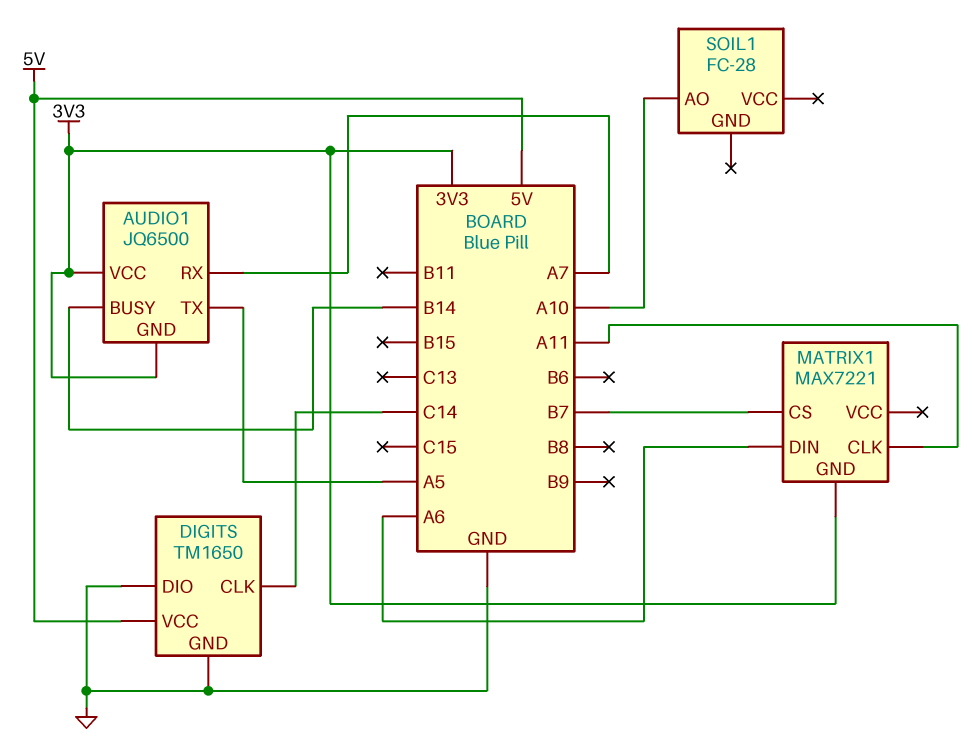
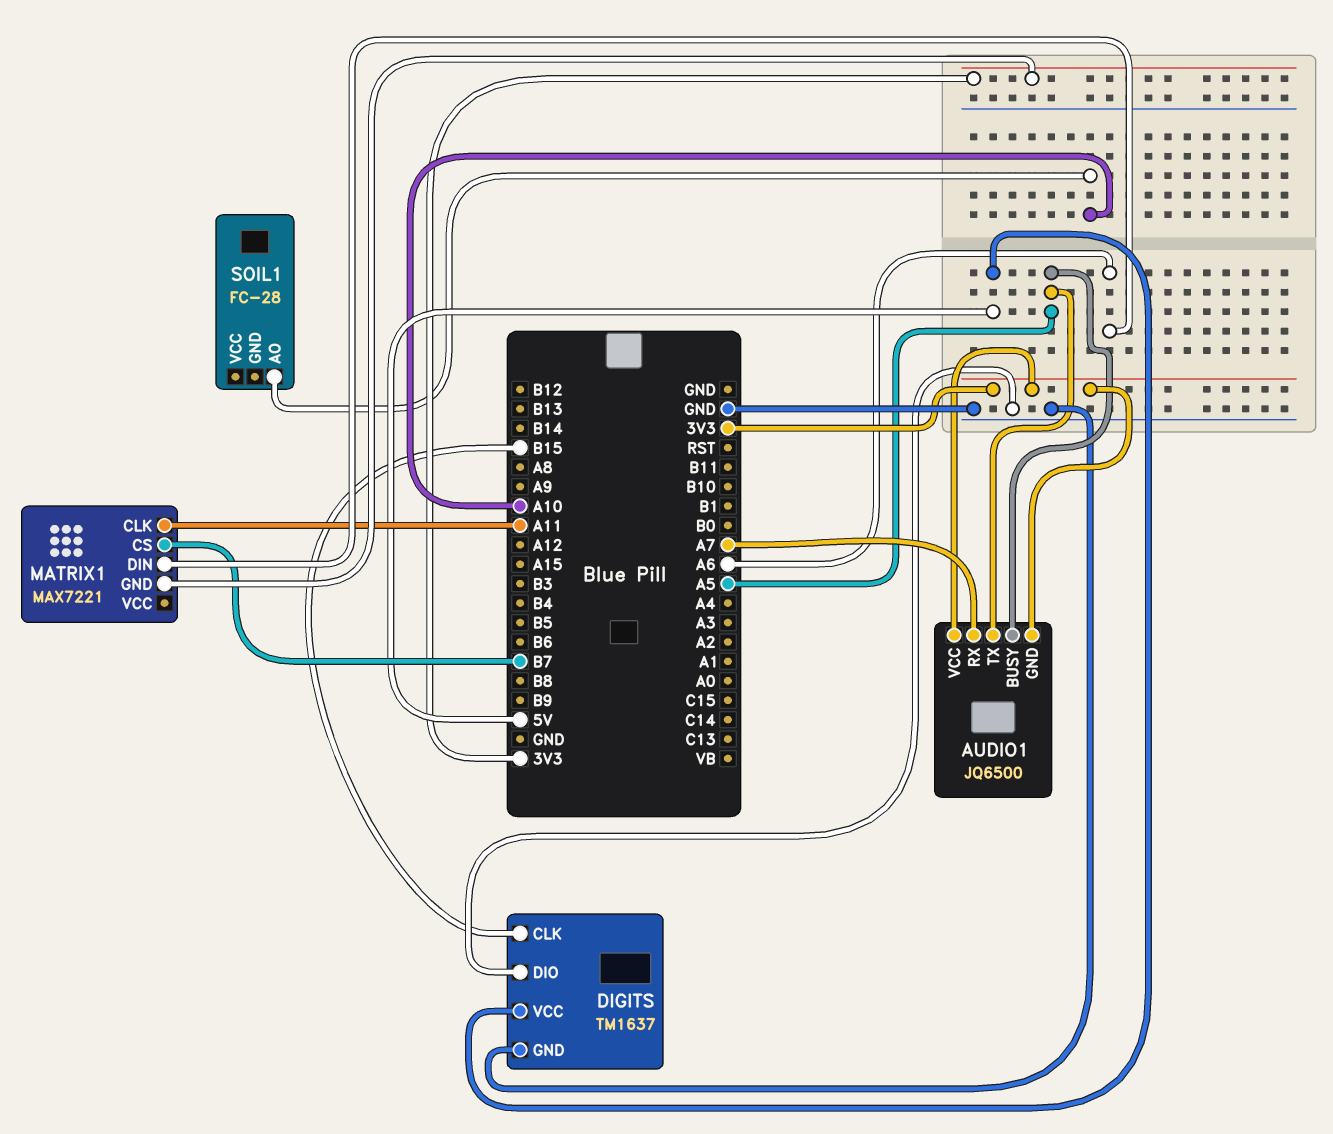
AUDIO1 pin BUSY: B14 -> A5
DIGITS: TM1650 -> TM1637
DIGITS pin CLK: C14 -> B15

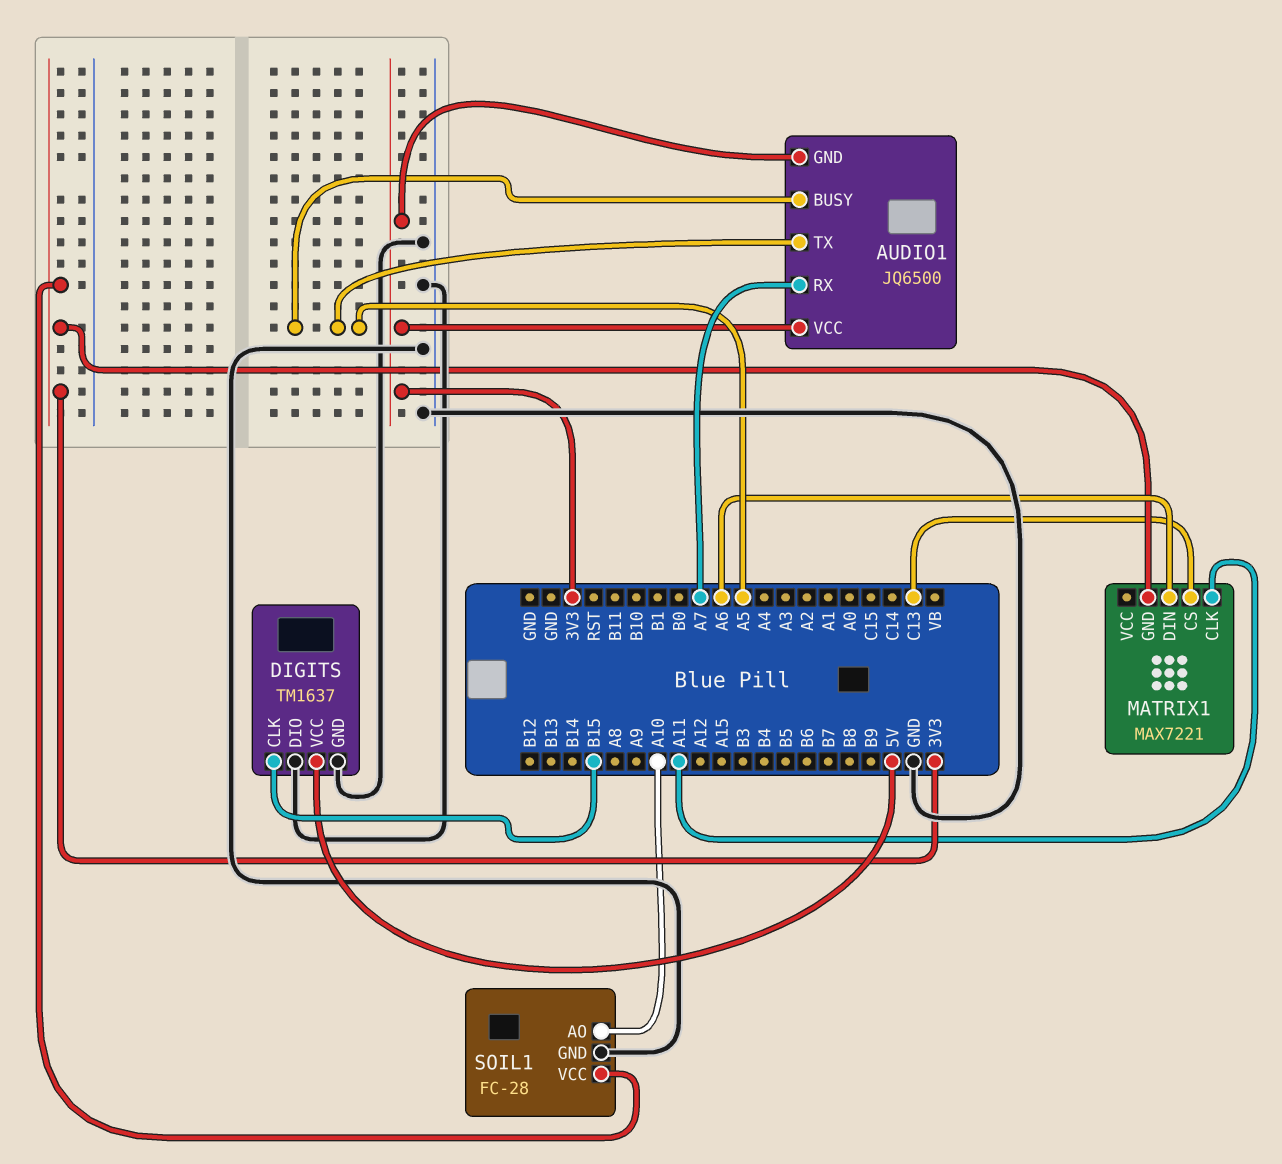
MATRIX1 pin CS: B7 -> C13
SOIL1 pin GND: none -> GND
SOIL1 pin VCC: none -> 3V3

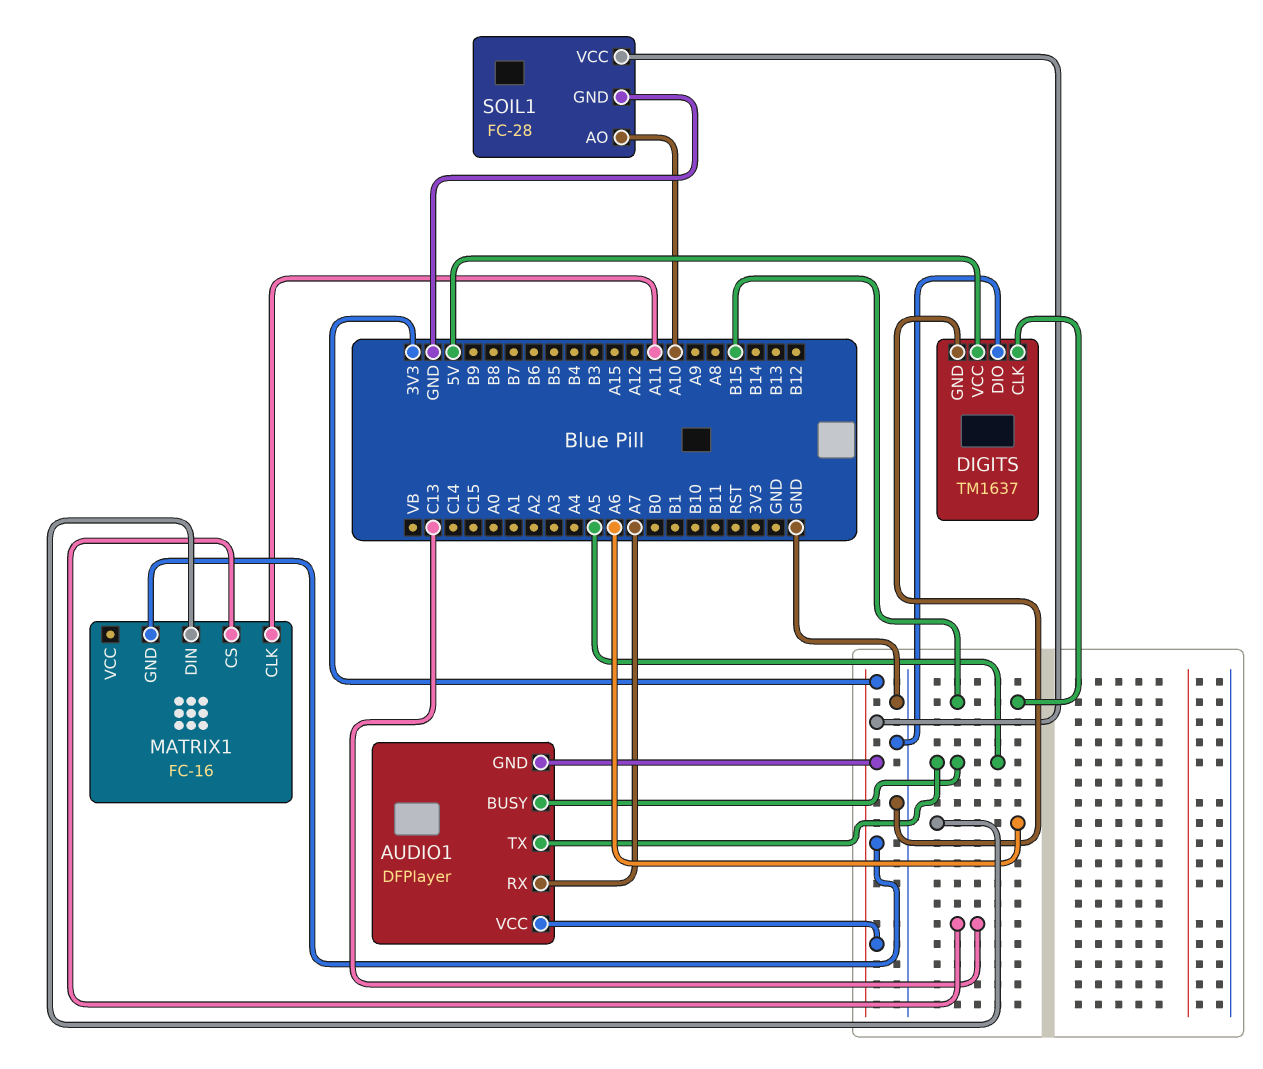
AUDIO1: JQ6500 -> DFPlayer
MATRIX1: MAX7221 -> FC-16

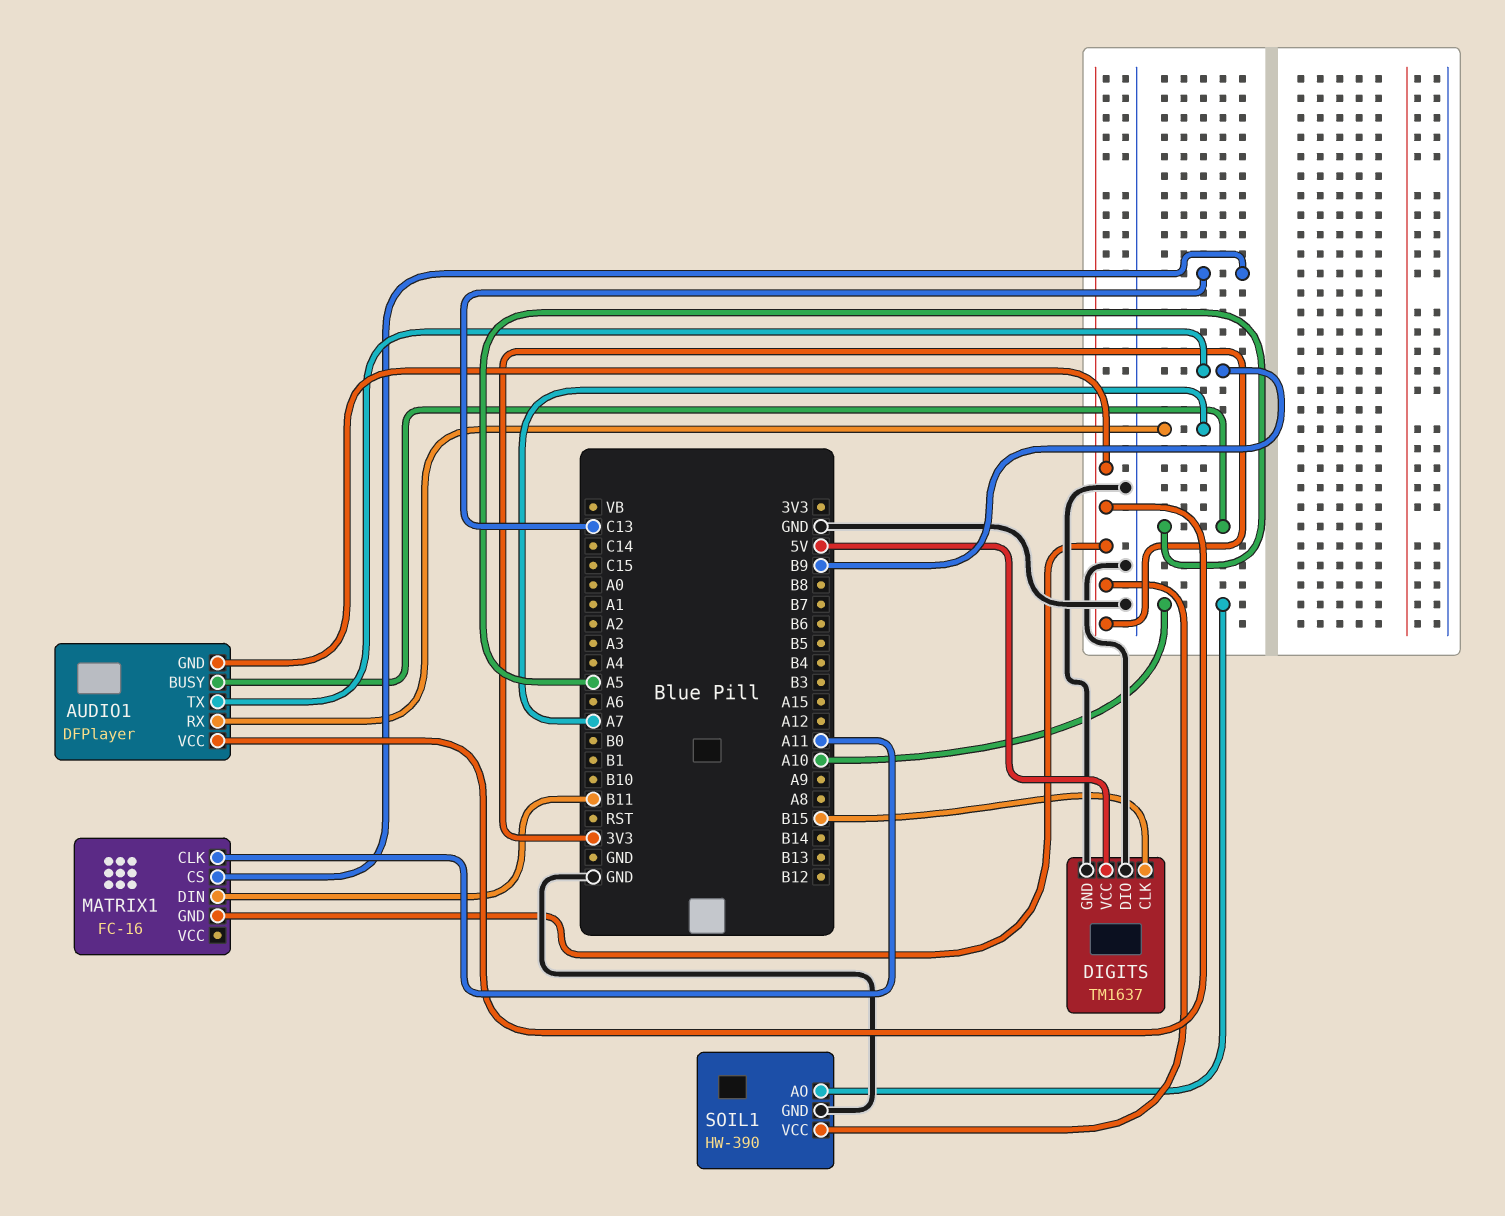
AUDIO1 pin TX: A5 -> B9
MATRIX1 pin DIN: A6 -> B11
SOIL1: FC-28 -> HW-390

